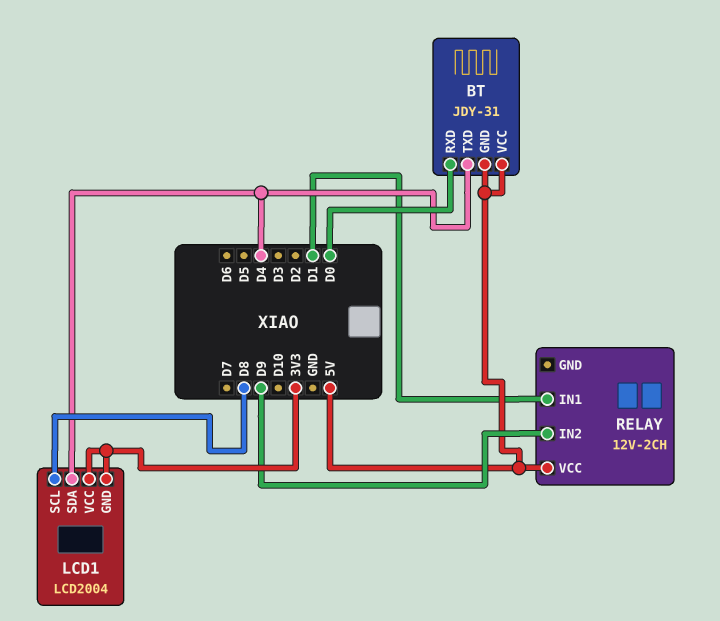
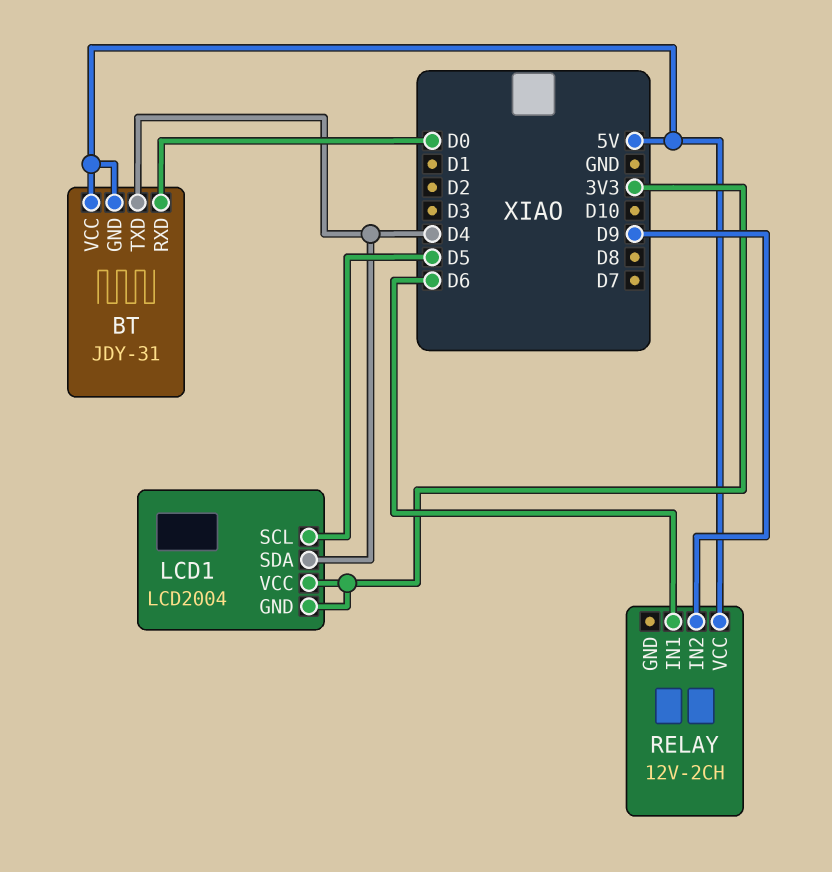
LCD1 pin SCL: D8 -> D5
RELAY pin IN1: D1 -> D6

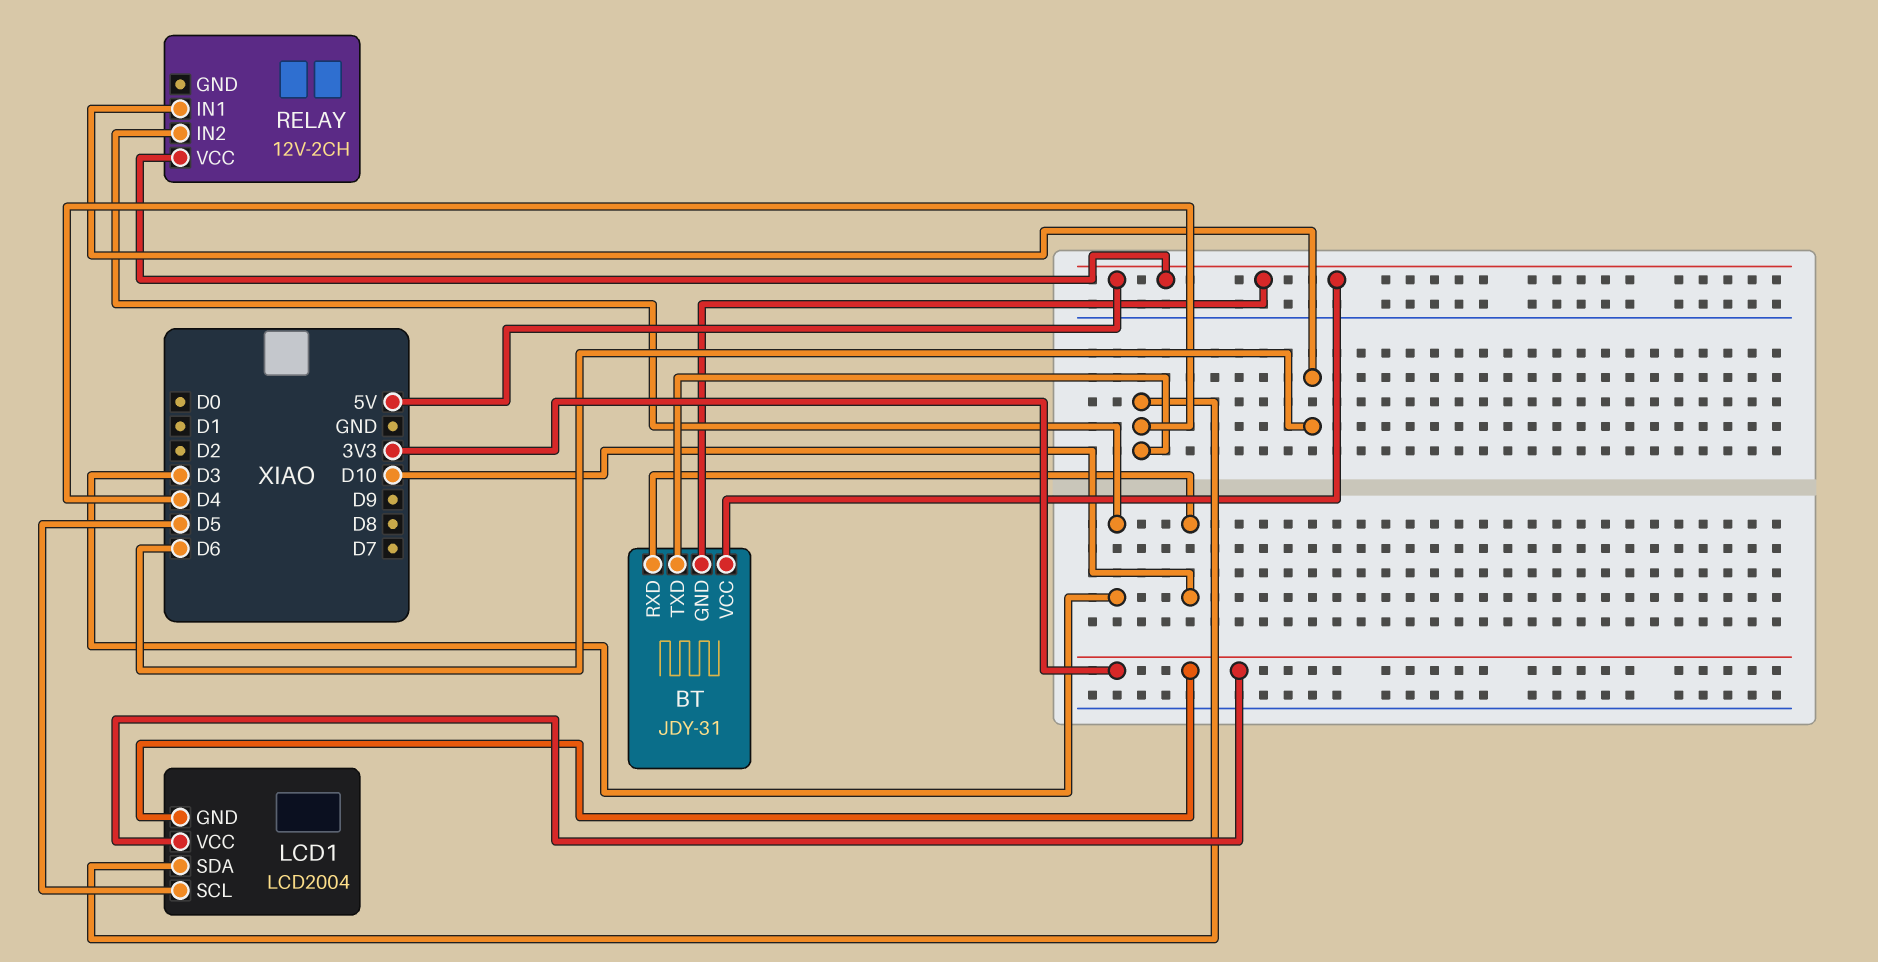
BT pin RXD: D0 -> D10
RELAY pin IN2: D9 -> D3

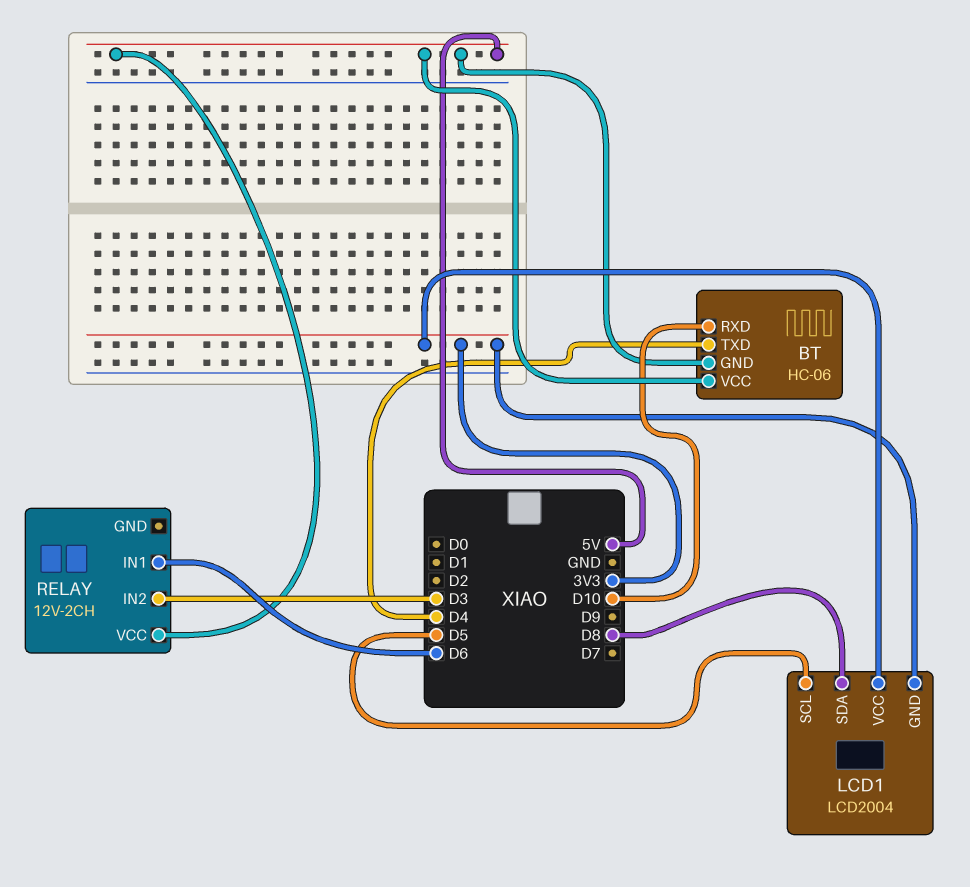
BT: JDY-31 -> HC-06
LCD1 pin SDA: D4 -> D8

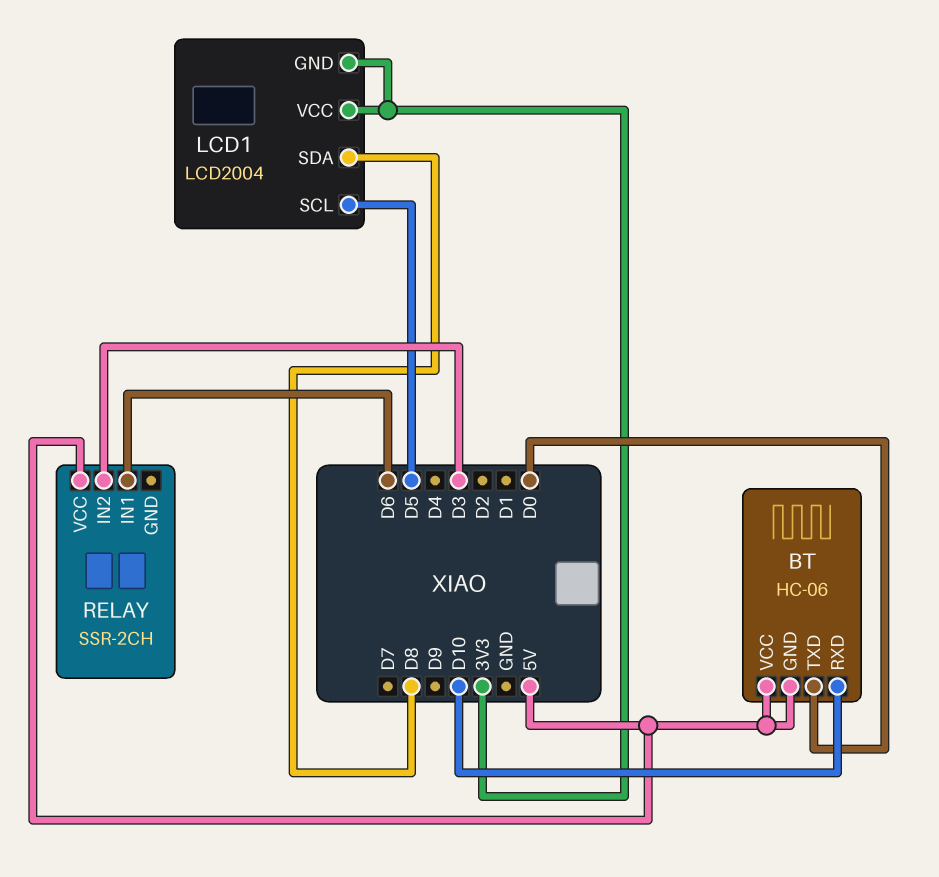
BT pin TXD: D4 -> D0
RELAY: 12V-2CH -> SSR-2CH

